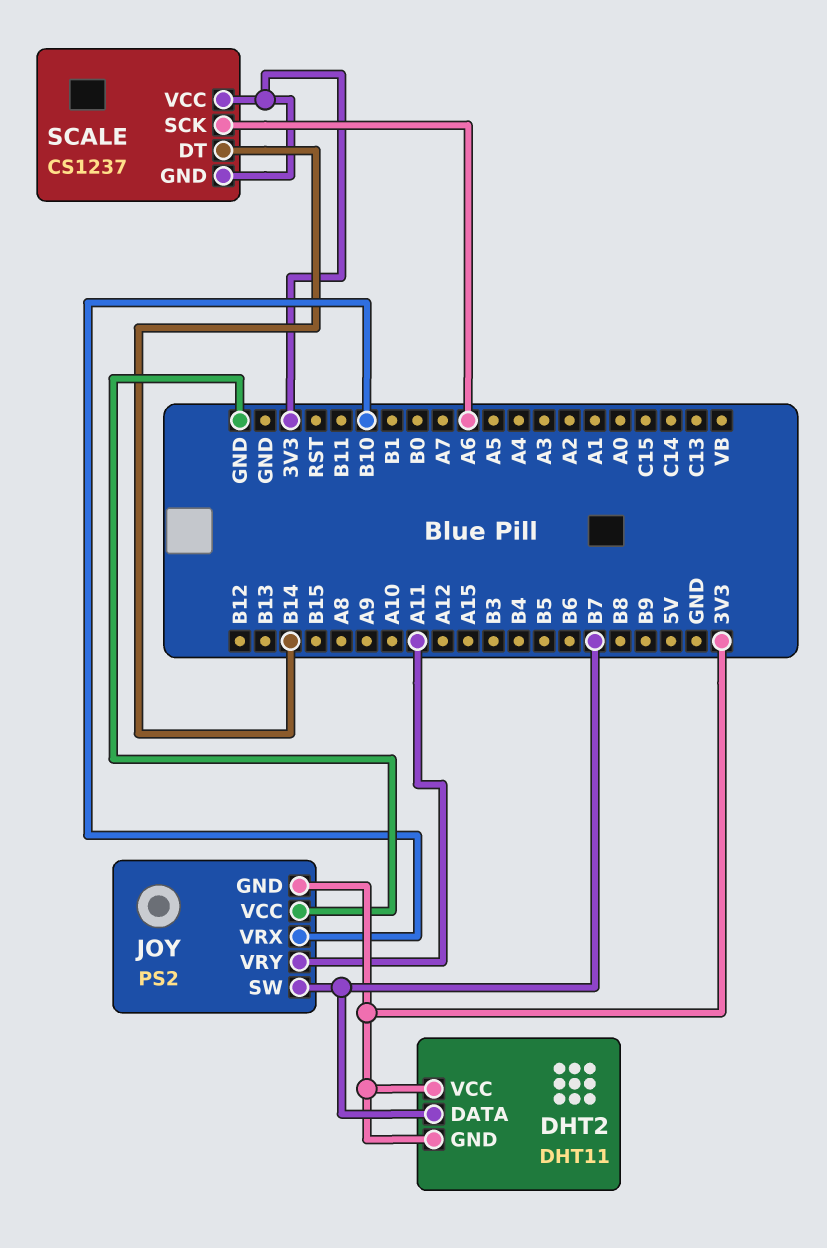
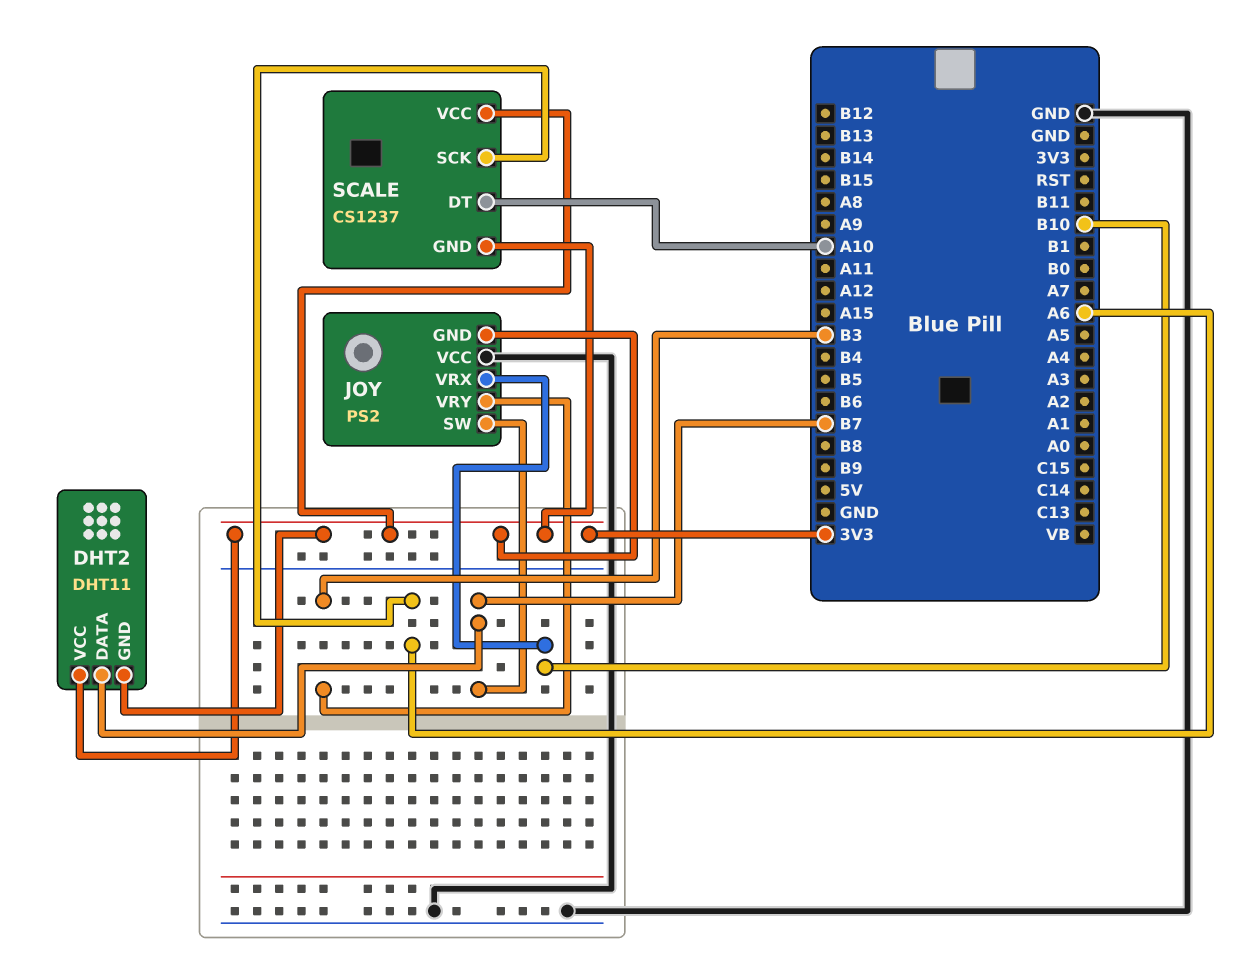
JOY pin VRY: A11 -> B3
SCALE pin DT: B14 -> A10

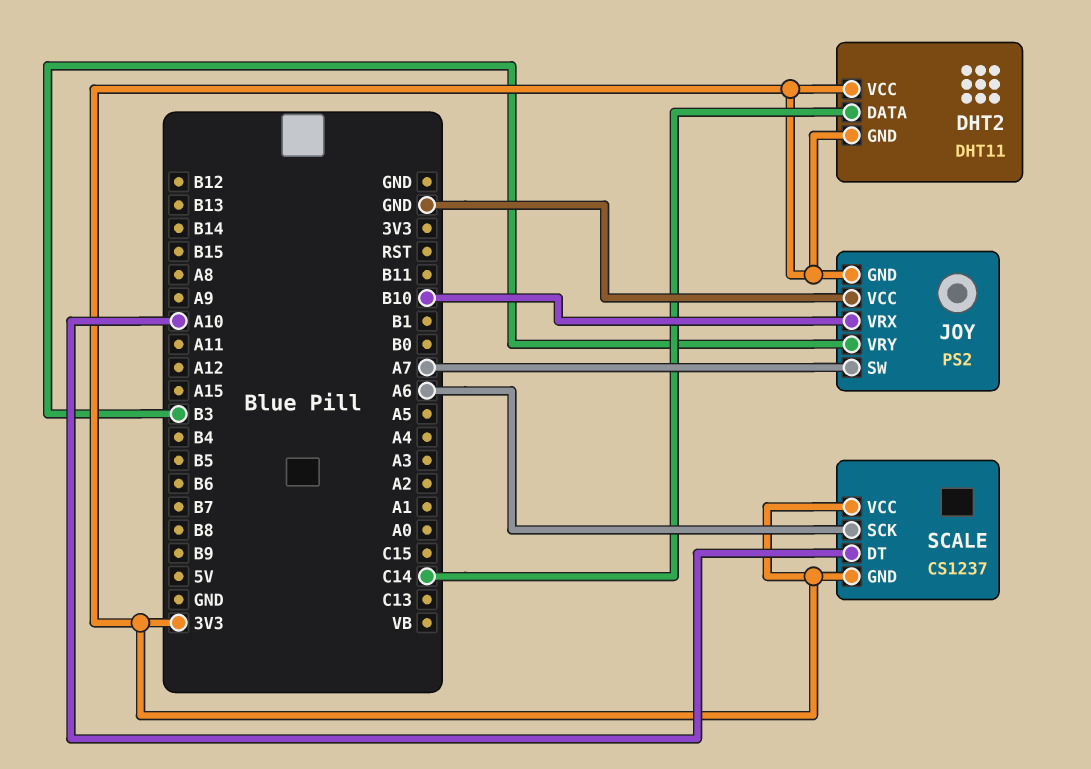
DHT2 pin DATA: B7 -> C14
JOY pin SW: B7 -> A7

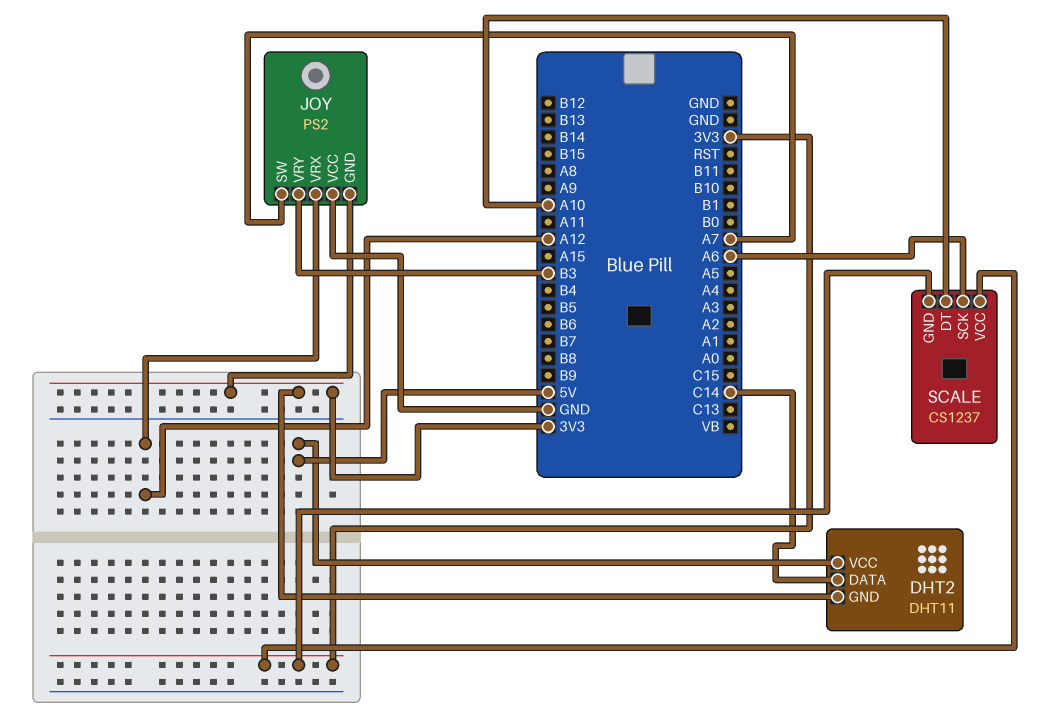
DHT2 pin VCC: 3V3 -> 5V
JOY pin VRX: B10 -> A12

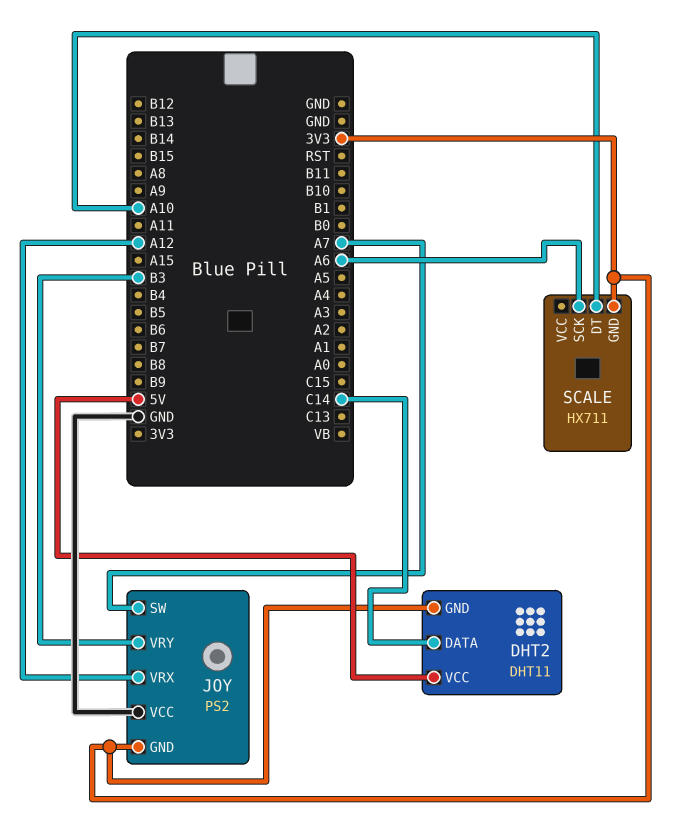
SCALE: CS1237 -> HX711
SCALE pin VCC: 3V3 -> none

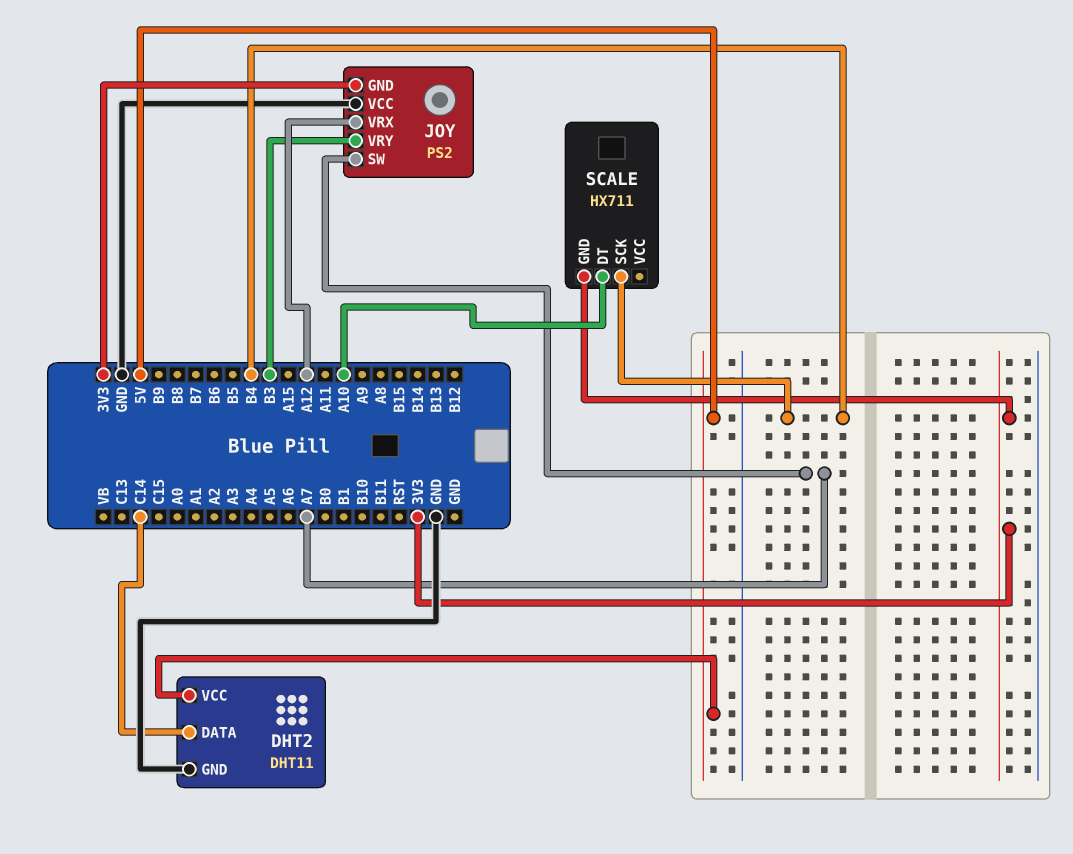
DHT2 pin GND: 3V3 -> GND
SCALE pin SCK: A6 -> B4

